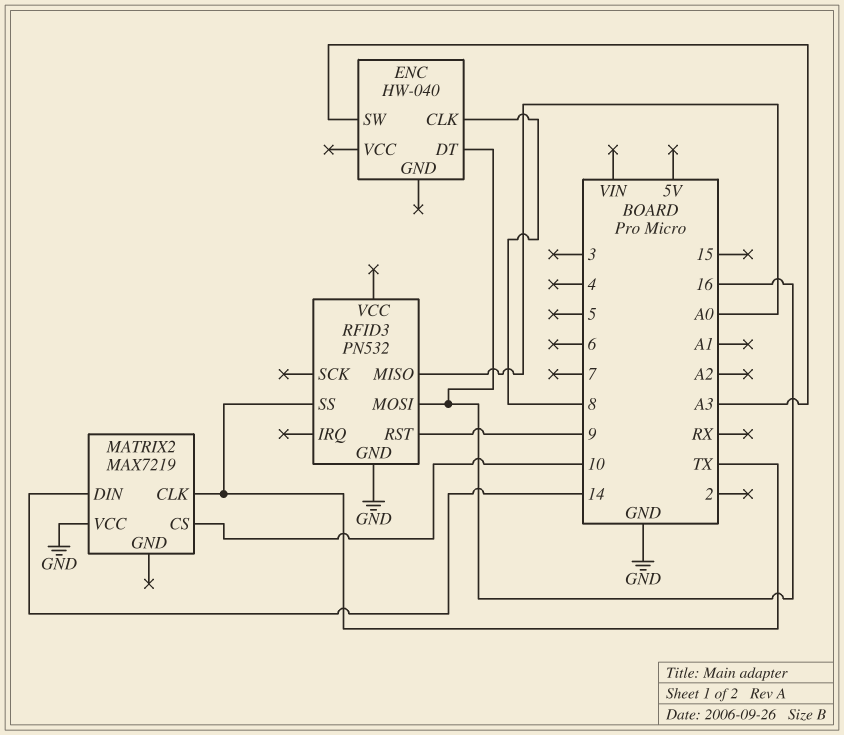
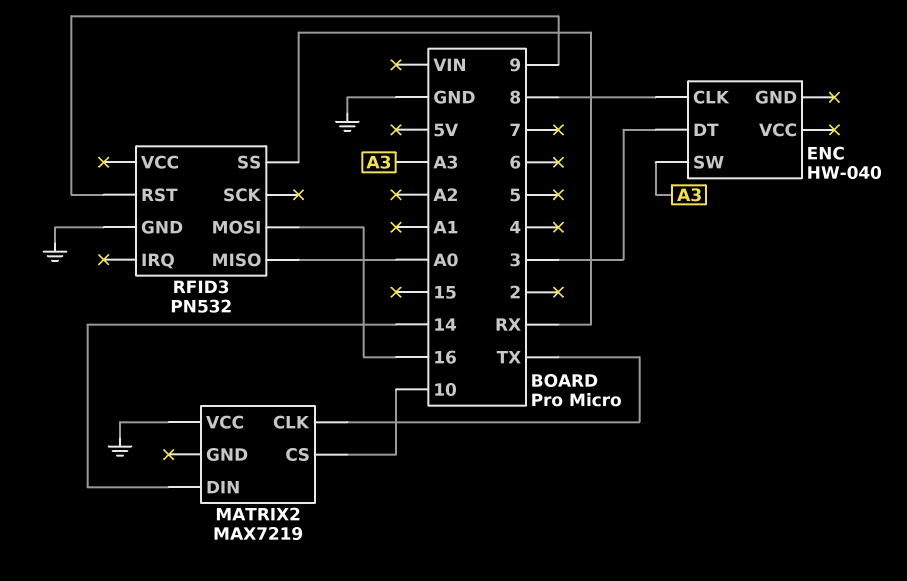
ENC pin DT: 16 -> 3
RFID3 pin SS: TX -> RX

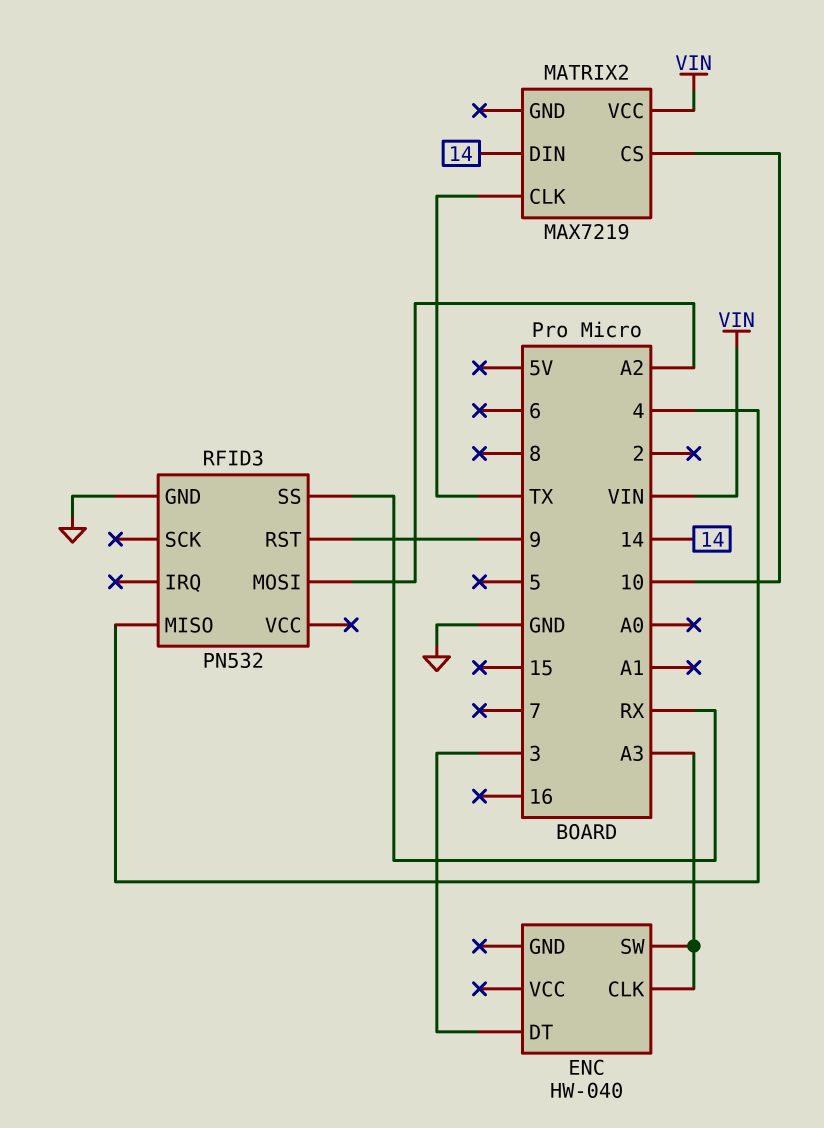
ENC pin CLK: 8 -> A3
MATRIX2 pin VCC: GND -> VIN
RFID3 pin MISO: A0 -> 4
RFID3 pin MOSI: 16 -> A2

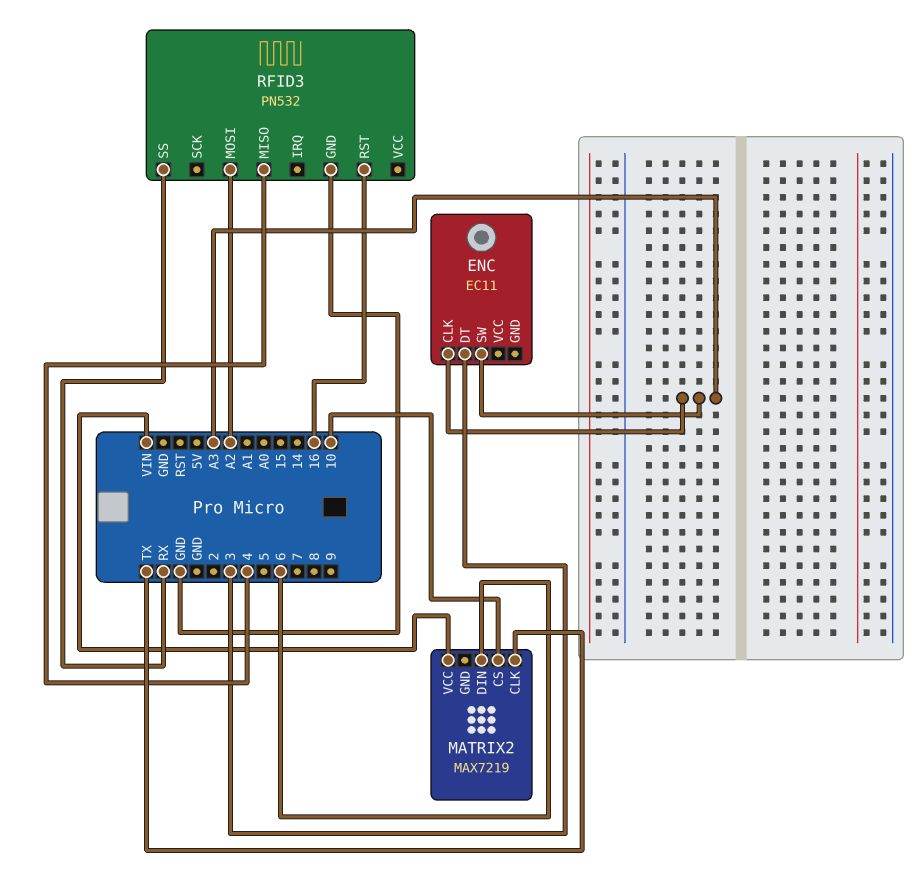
ENC: HW-040 -> EC11
MATRIX2 pin DIN: 14 -> 6
RFID3 pin RST: 9 -> 16

